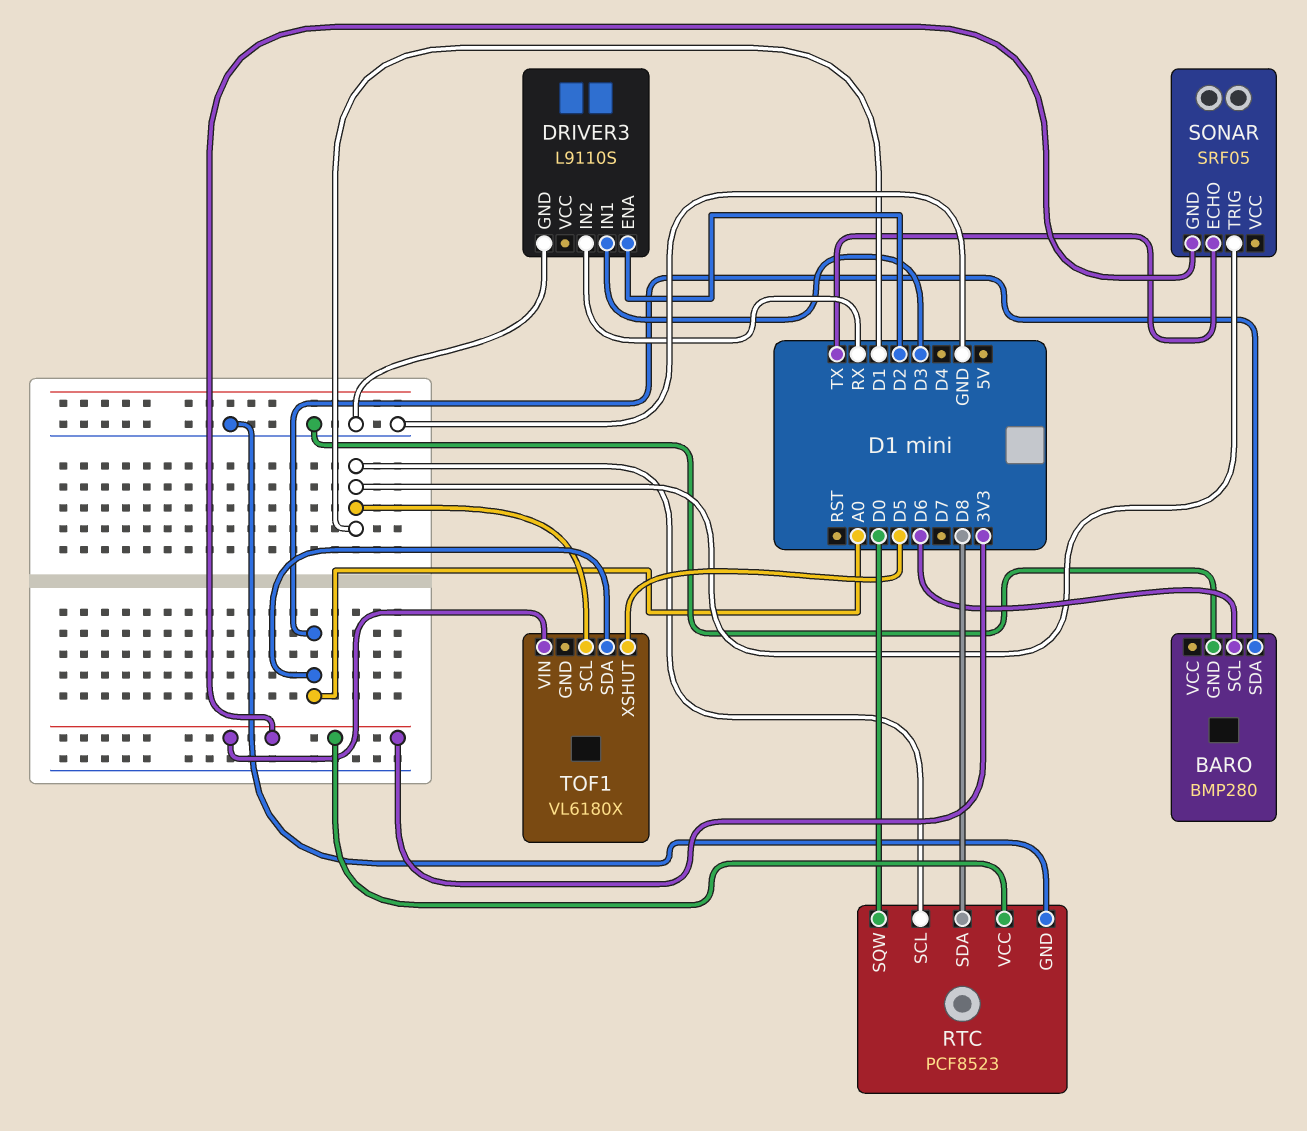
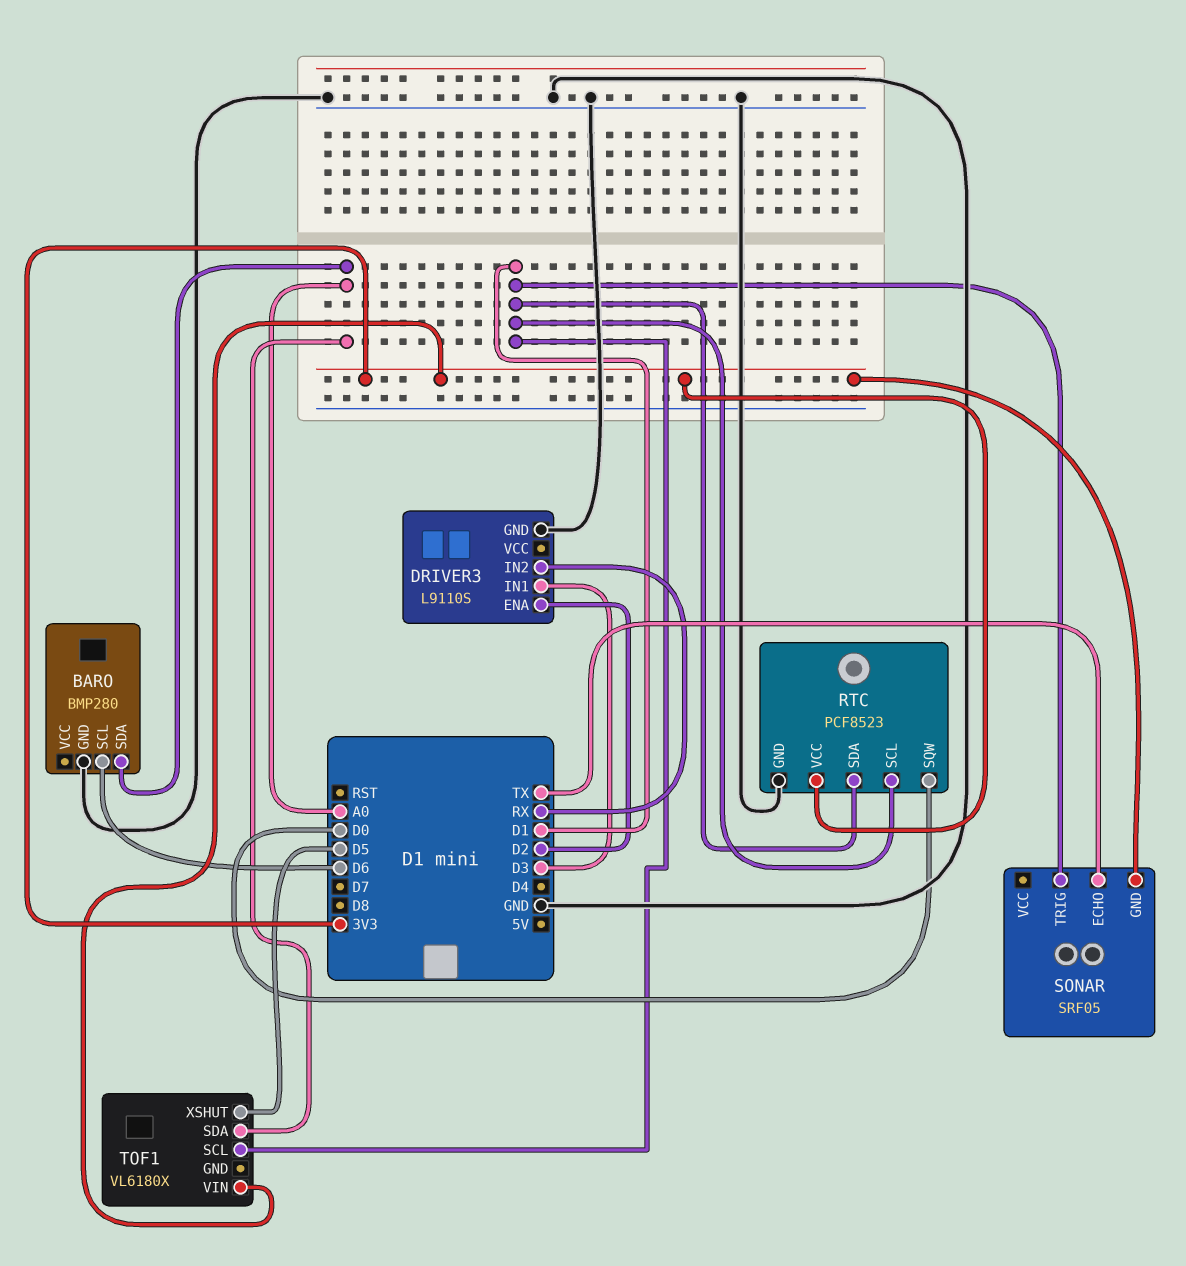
RTC pin SDA: D8 -> D1

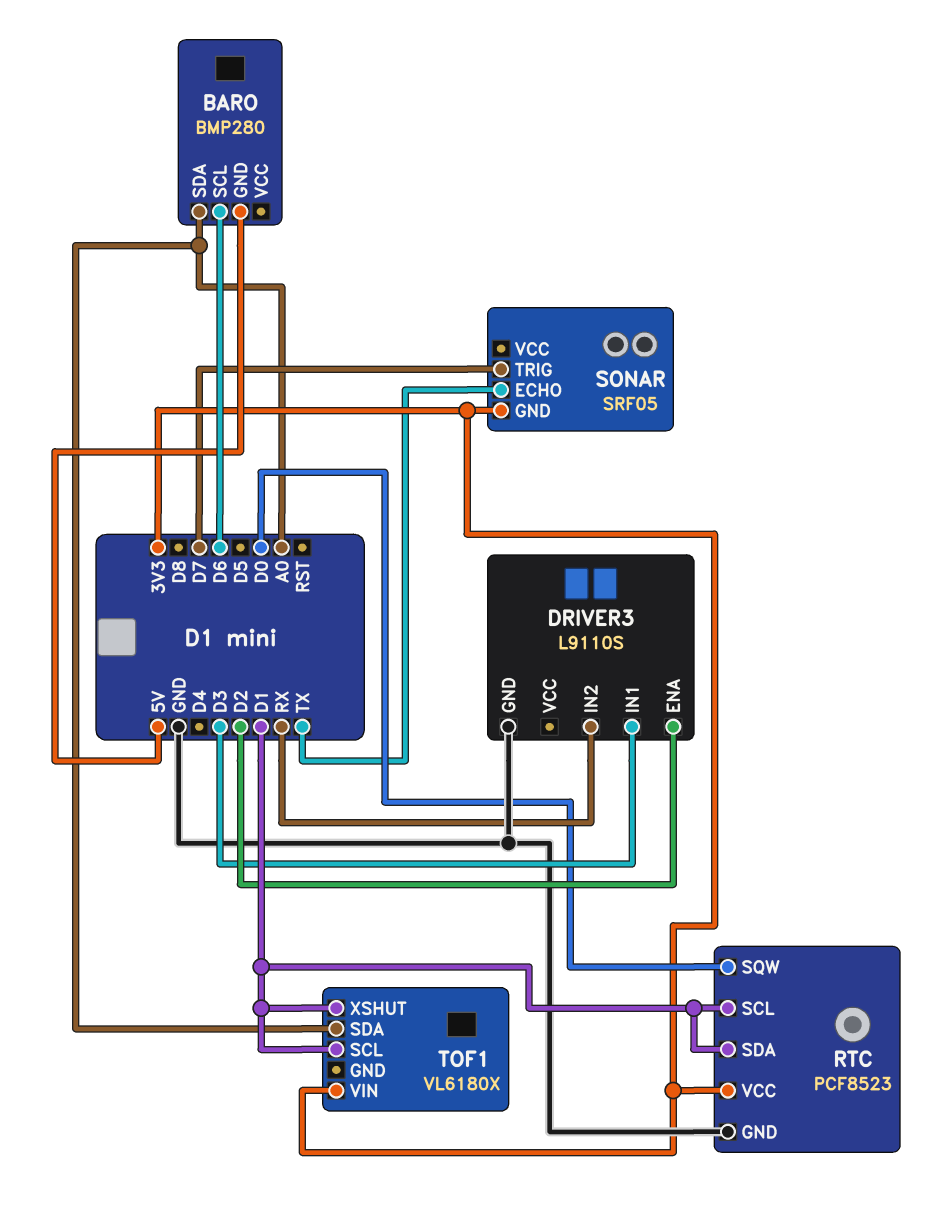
BARO pin GND: GND -> 5V
SONAR pin TRIG: D1 -> D7
TOF1 pin XSHUT: D5 -> D1

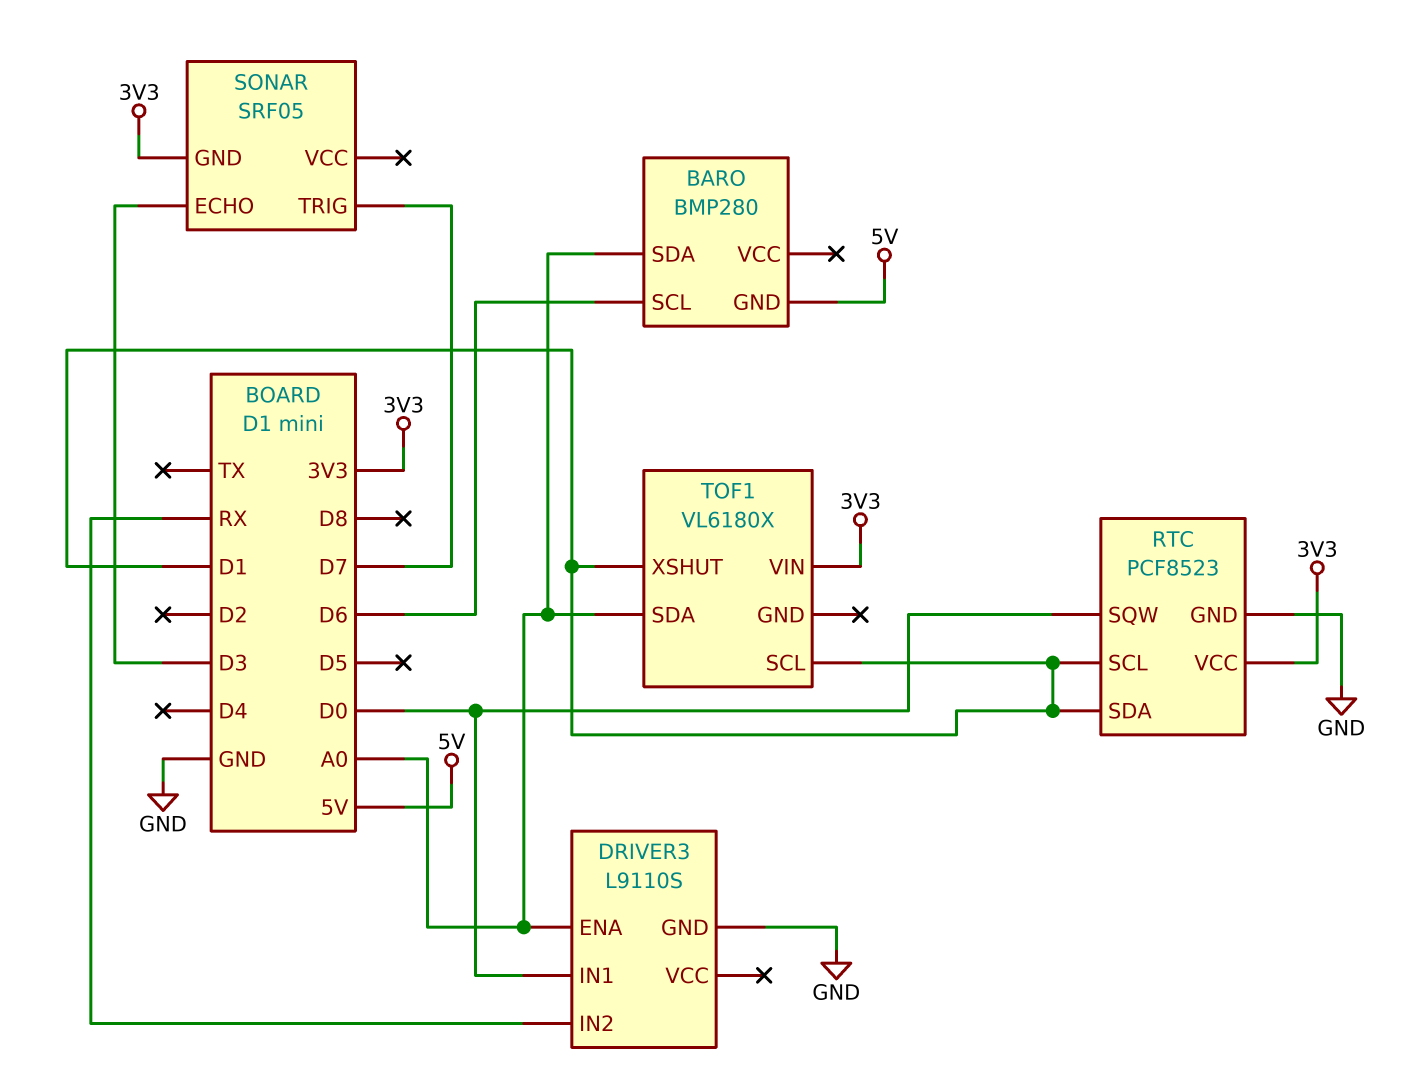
DRIVER3 pin ENA: D2 -> A0
DRIVER3 pin IN1: D3 -> D0
SONAR pin ECHO: TX -> D3

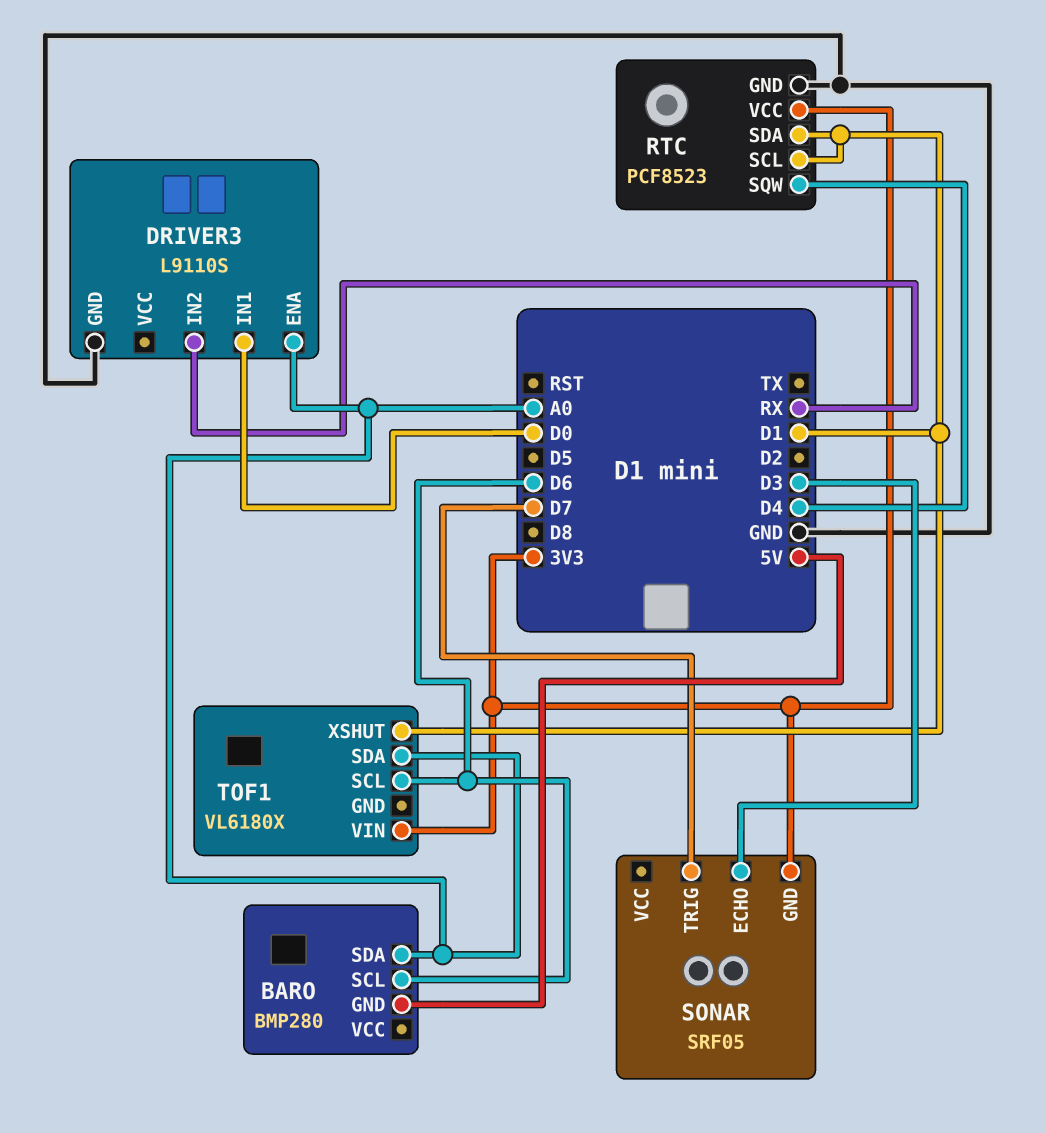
RTC pin SQW: D0 -> D4
TOF1 pin SCL: D1 -> D6

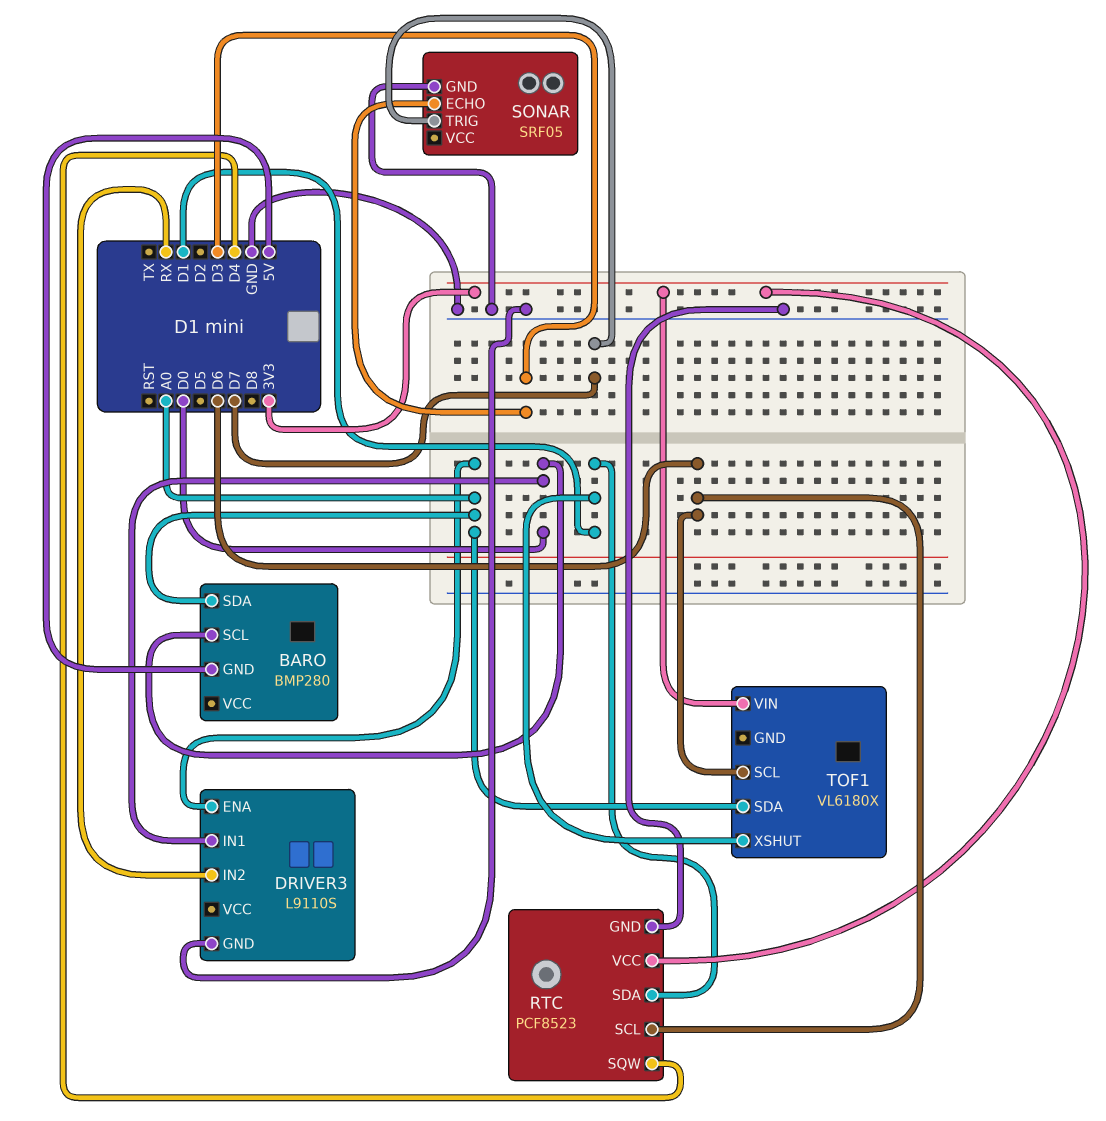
BARO pin SCL: D6 -> D0
RTC pin SCL: D1 -> D6
SONAR pin GND: 3V3 -> GND

